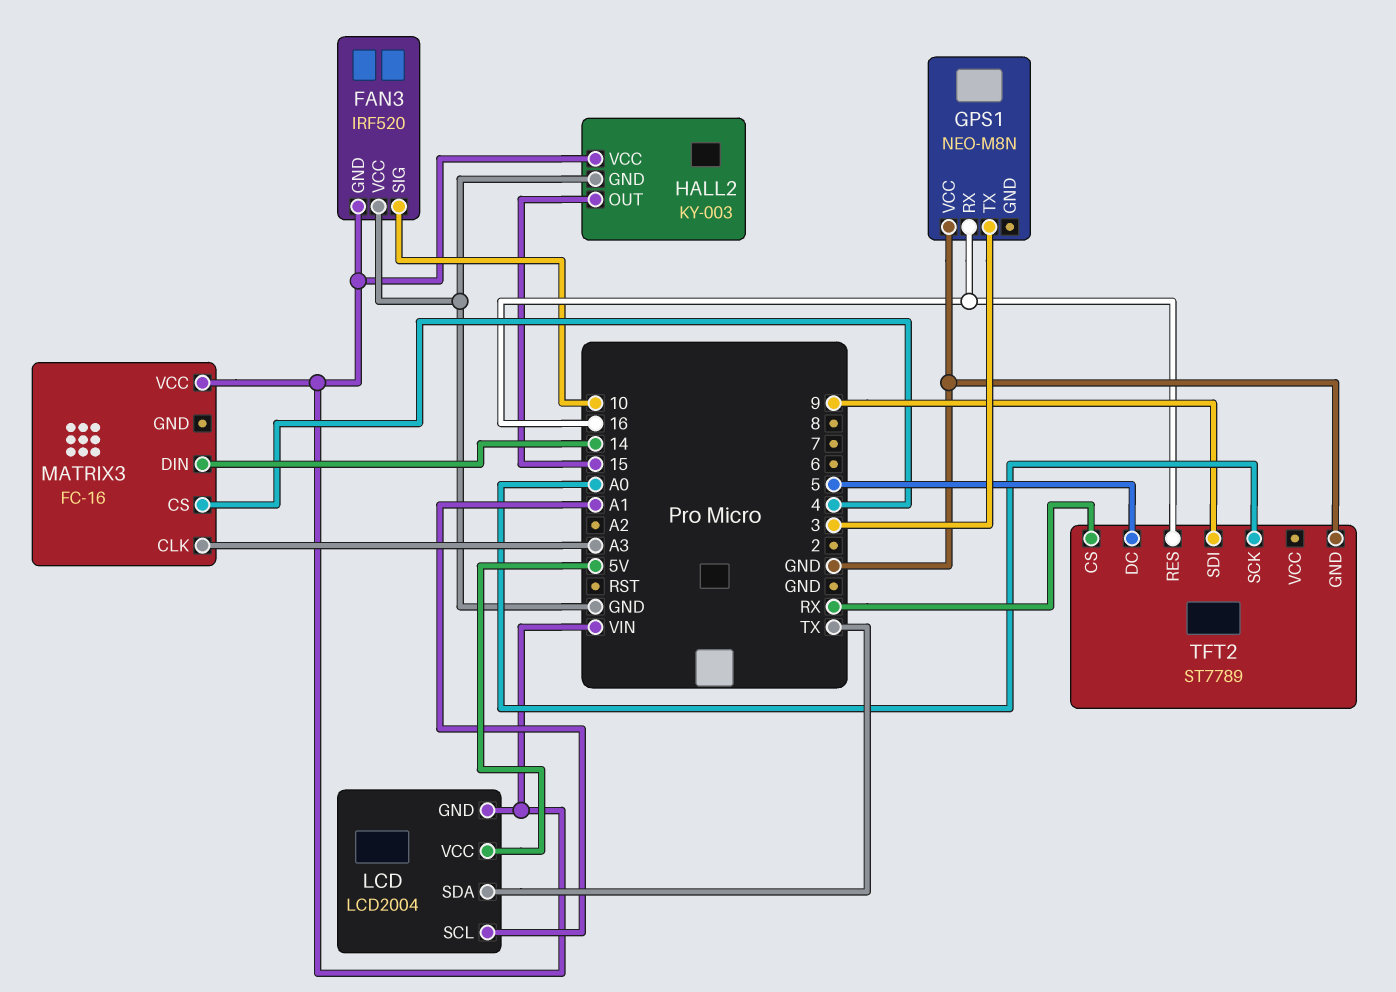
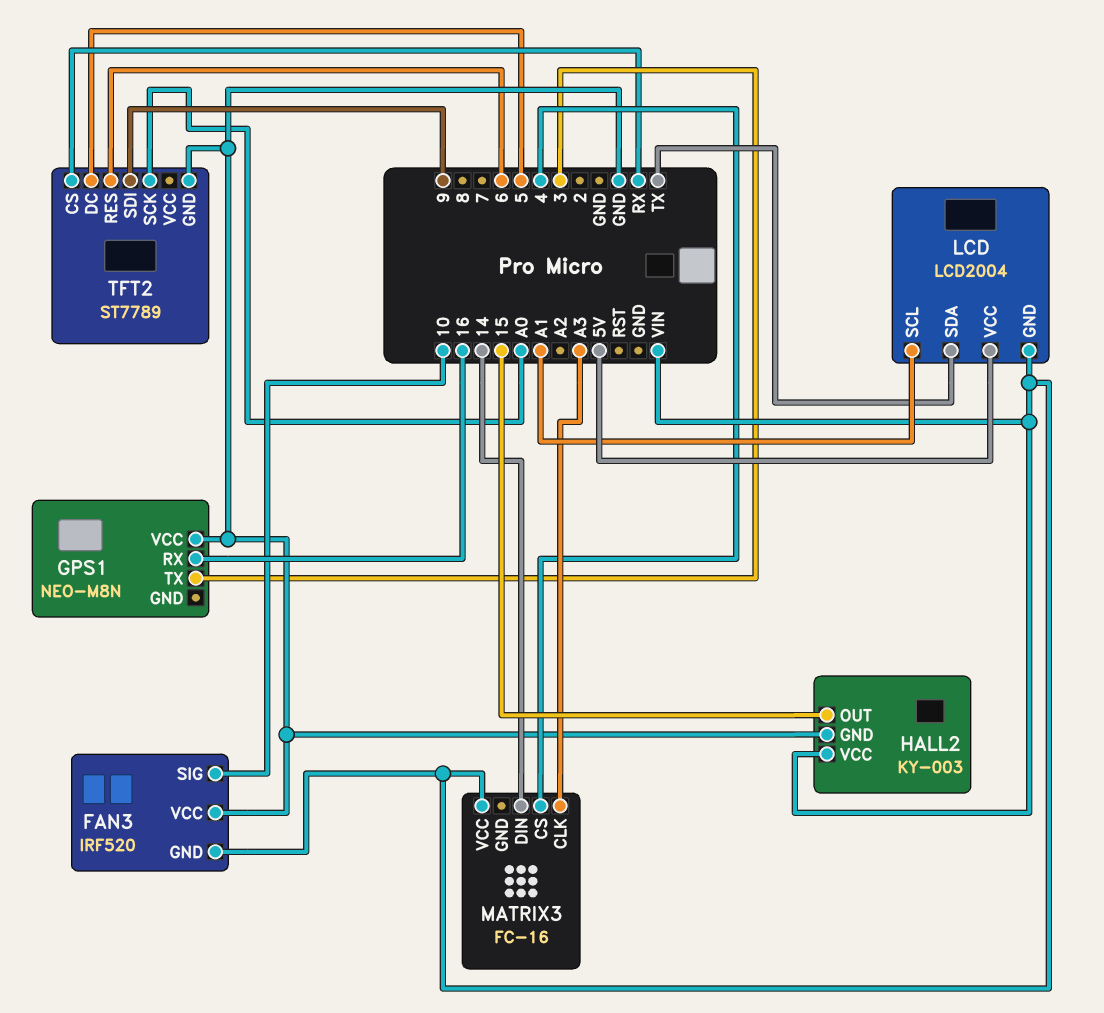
TFT2 pin RES: 16 -> 6

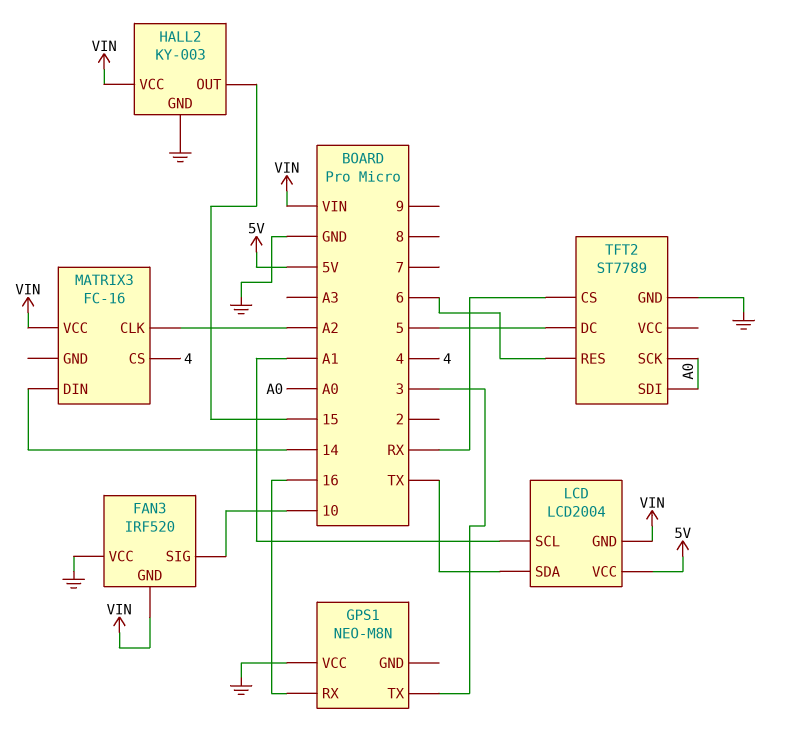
MATRIX3 pin CLK: A3 -> A2
TFT2 pin SDI: 9 -> A0

